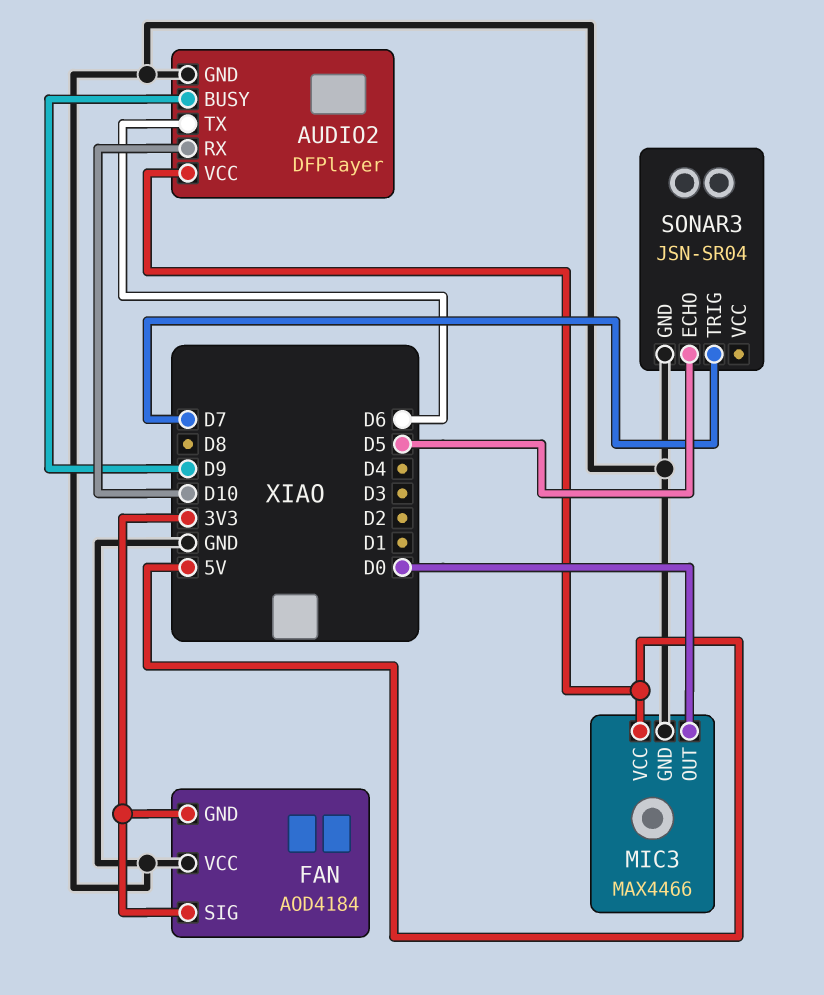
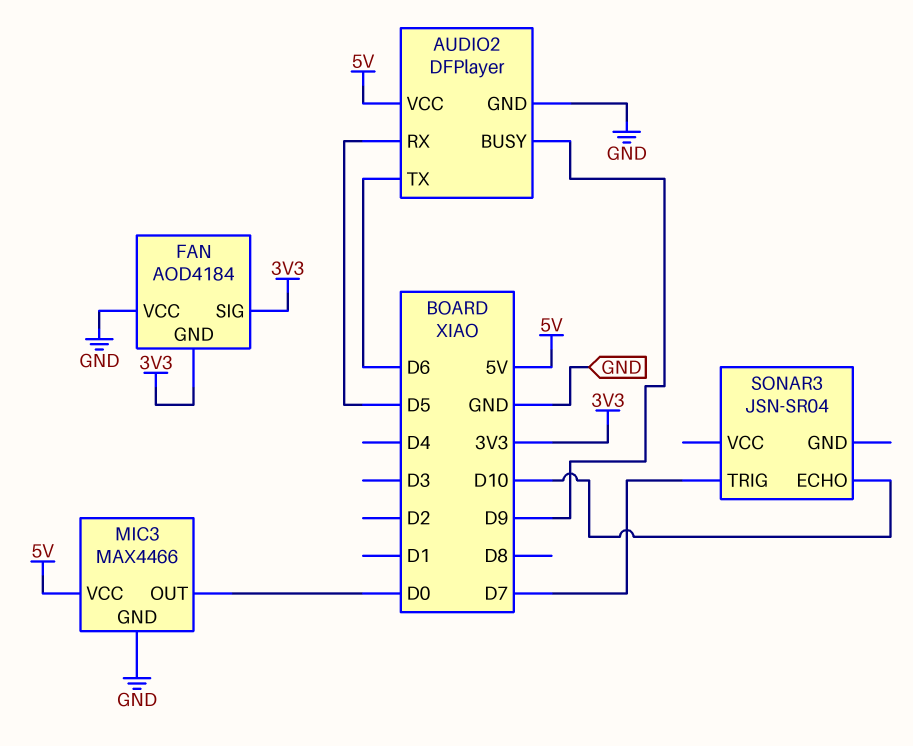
AUDIO2 pin RX: D10 -> D5
SONAR3 pin ECHO: D5 -> D10
SONAR3 pin GND: GND -> none

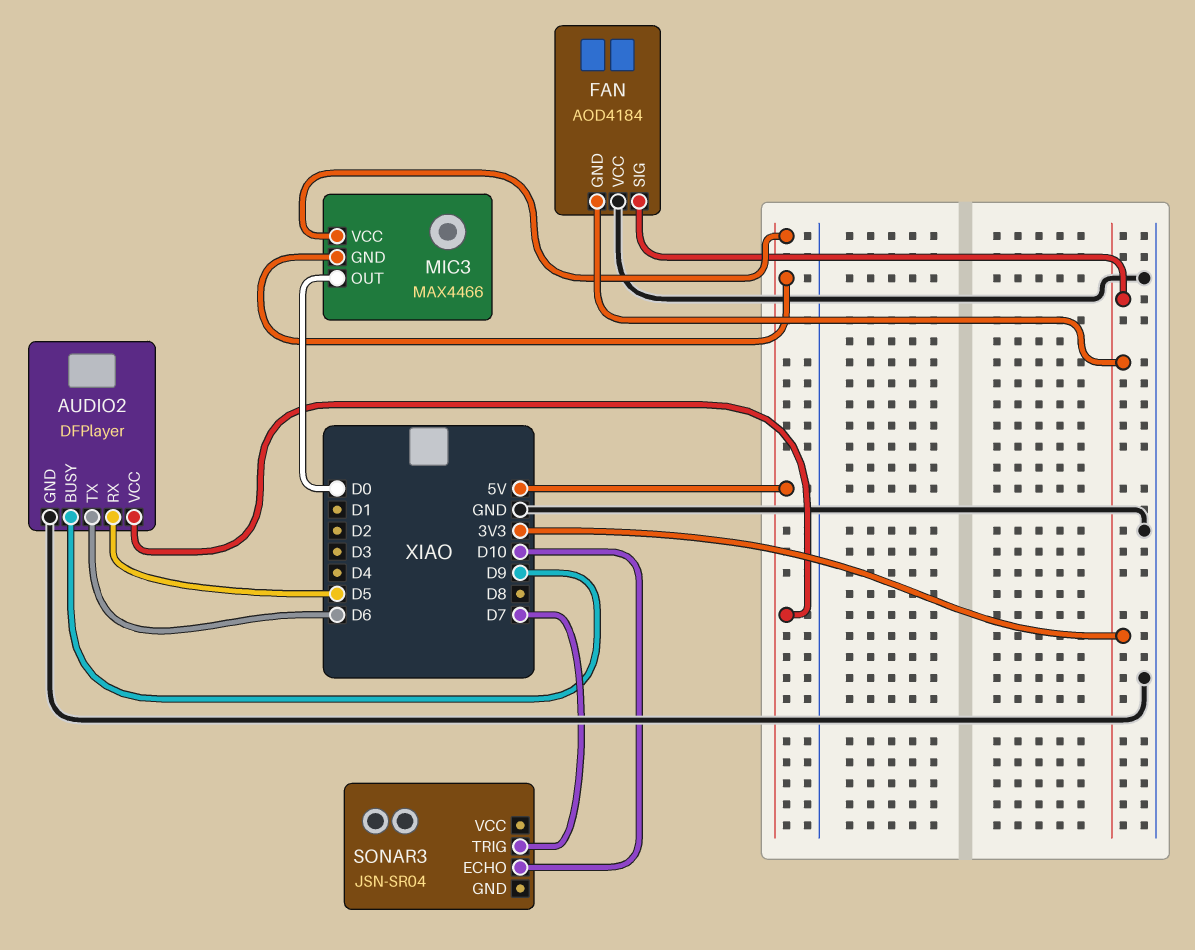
MIC3 pin GND: GND -> 5V

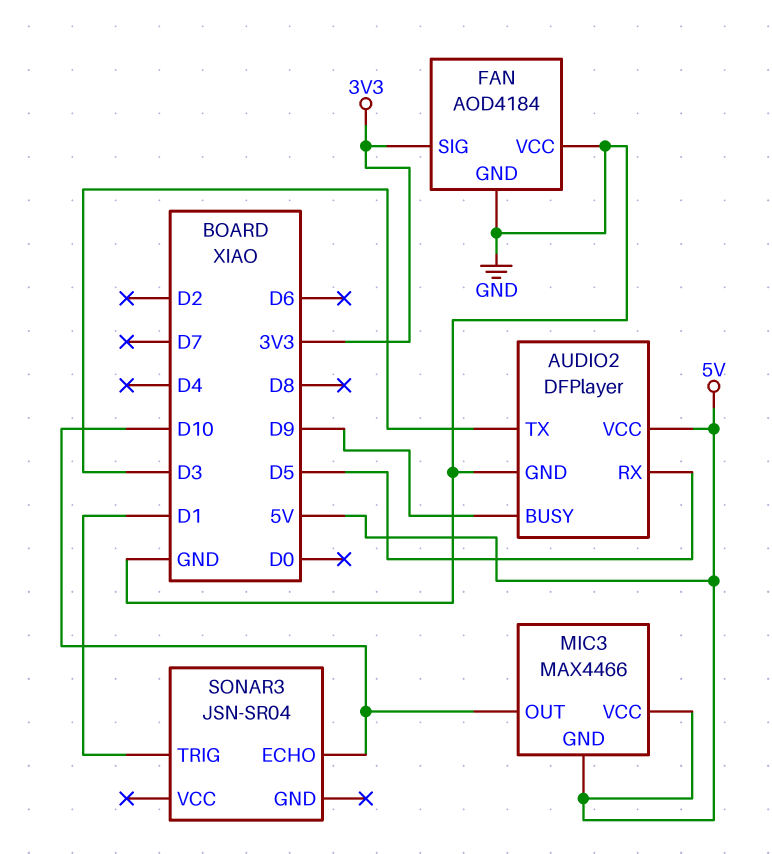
AUDIO2 pin TX: D6 -> D3
FAN pin GND: 3V3 -> GND
MIC3 pin OUT: D0 -> D10
SONAR3 pin TRIG: D7 -> D1

